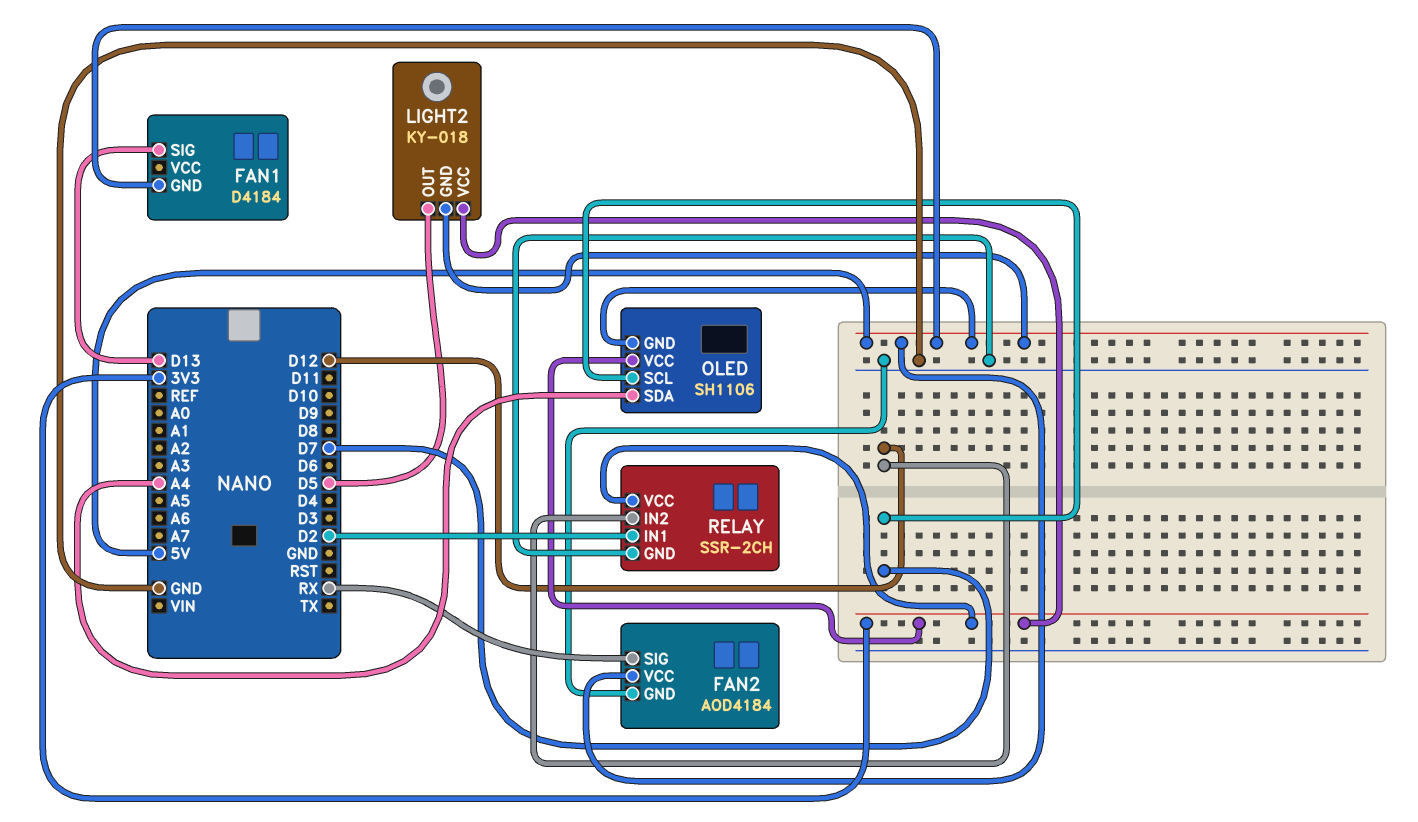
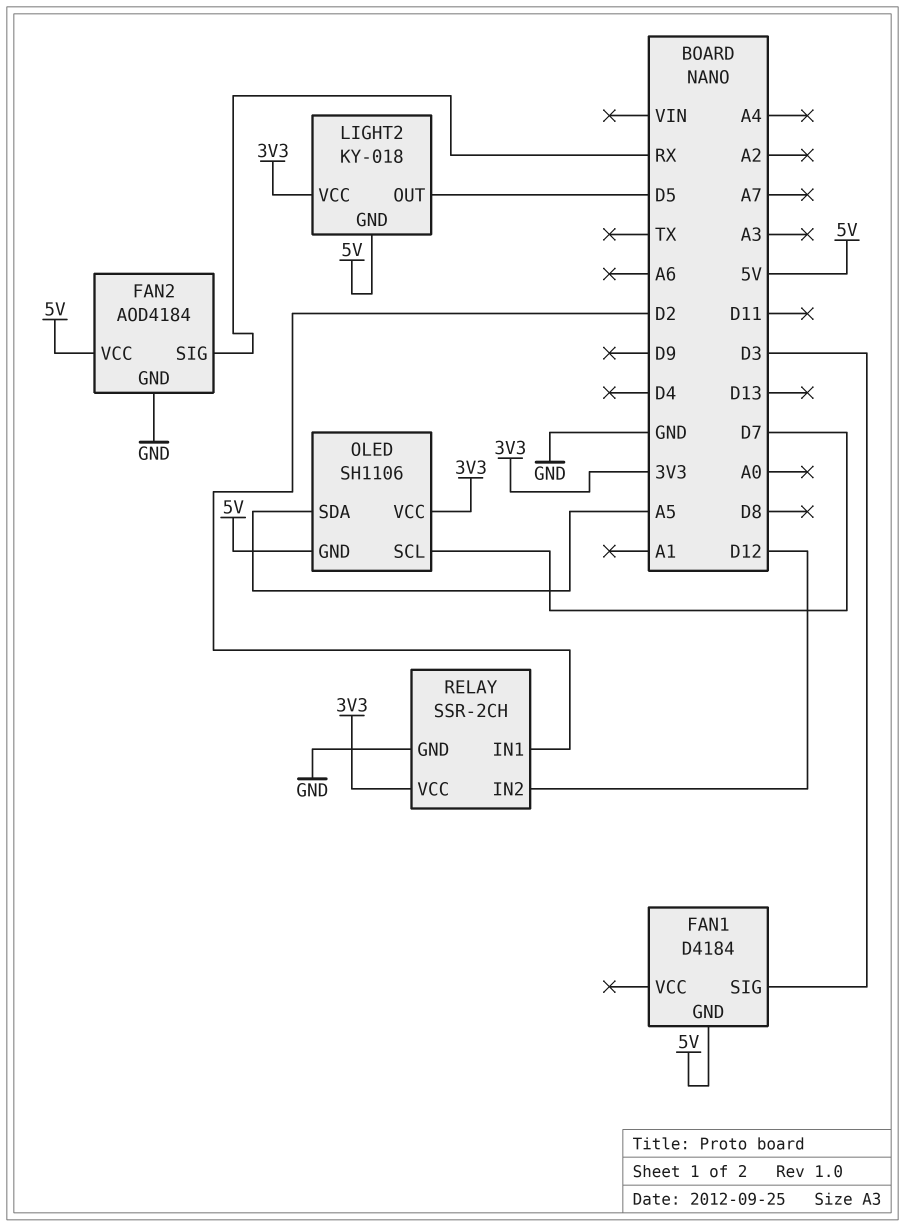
FAN1 pin SIG: D13 -> D3
OLED pin SDA: A4 -> A5

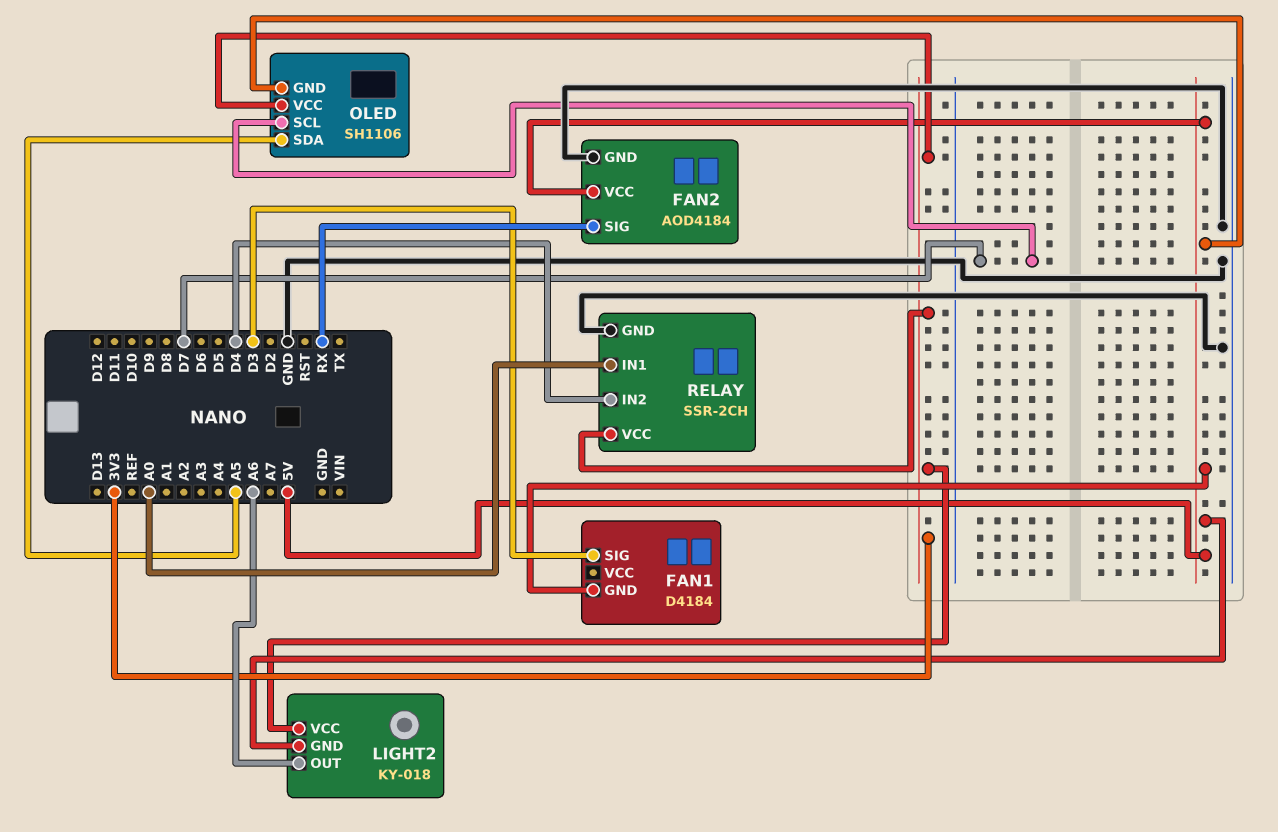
LIGHT2 pin OUT: D5 -> A6
RELAY pin IN1: D2 -> A0
RELAY pin IN2: D12 -> D4

